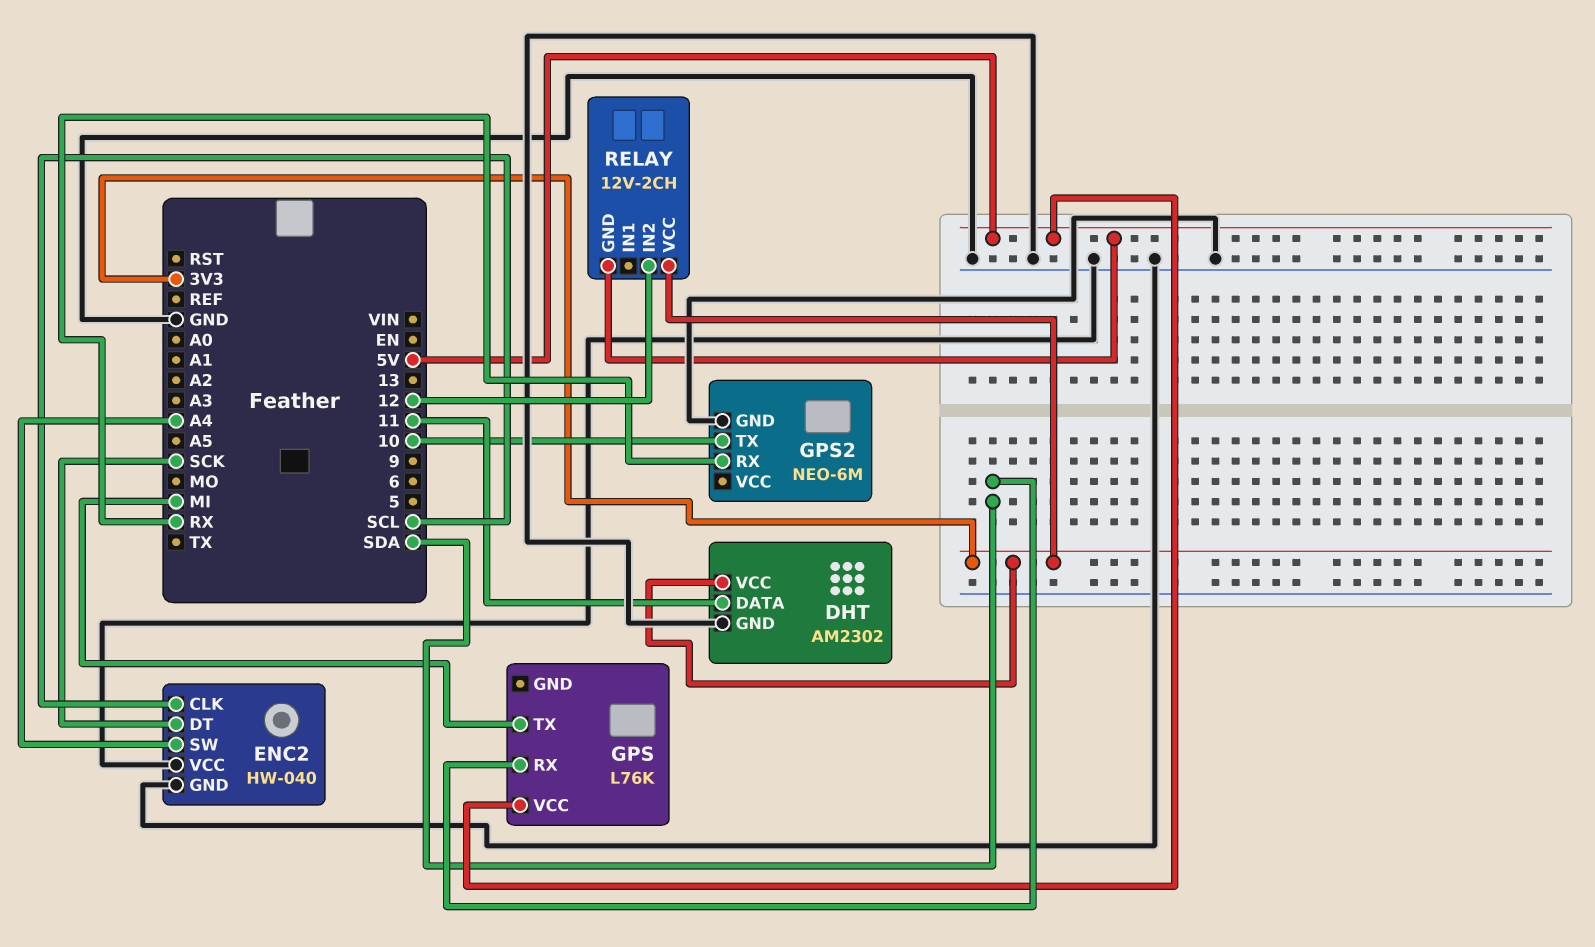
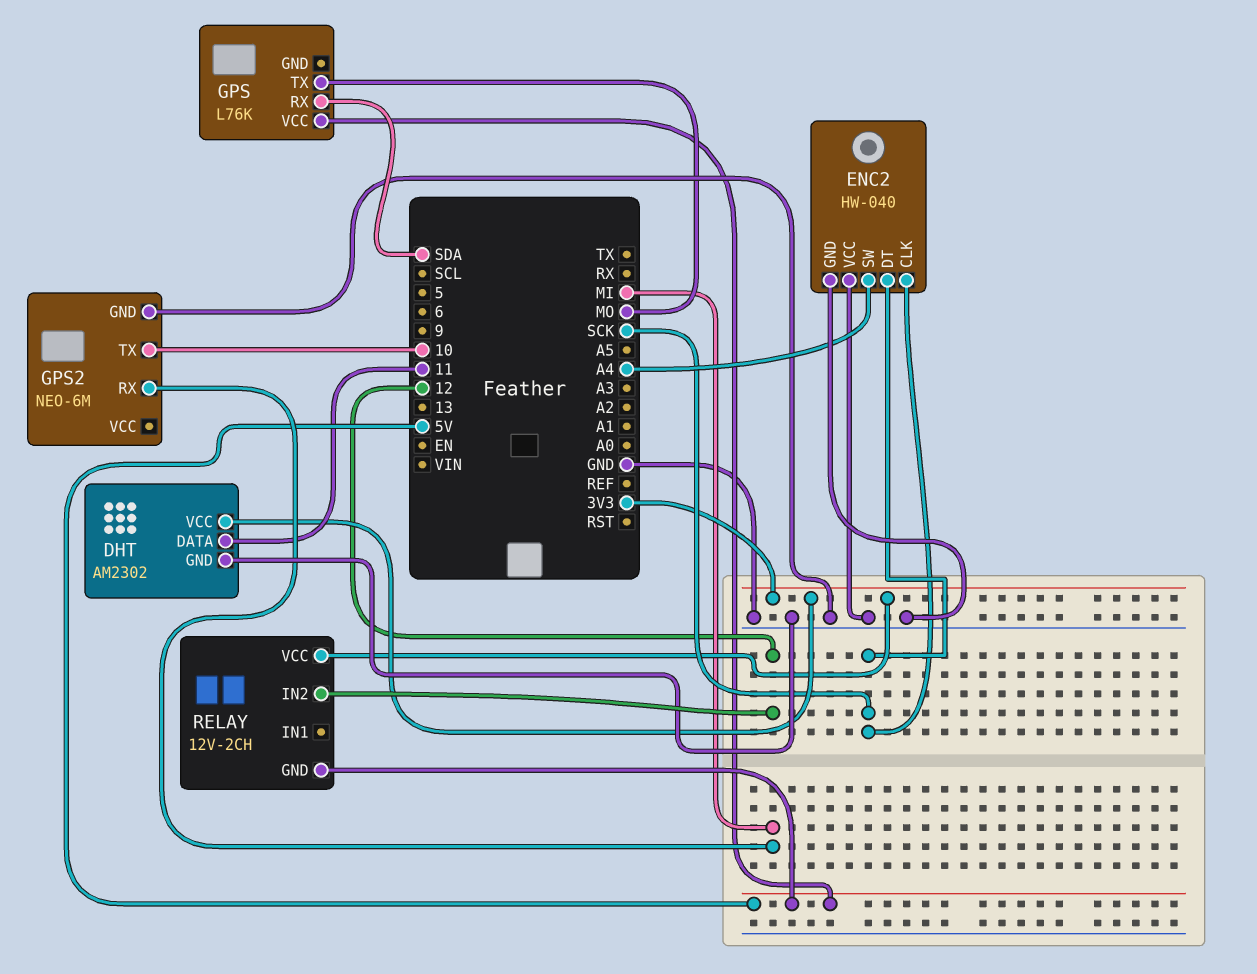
ENC2 pin CLK: SCL -> SCK
GPS pin TX: MI -> MO
GPS2 pin RX: RX -> MI

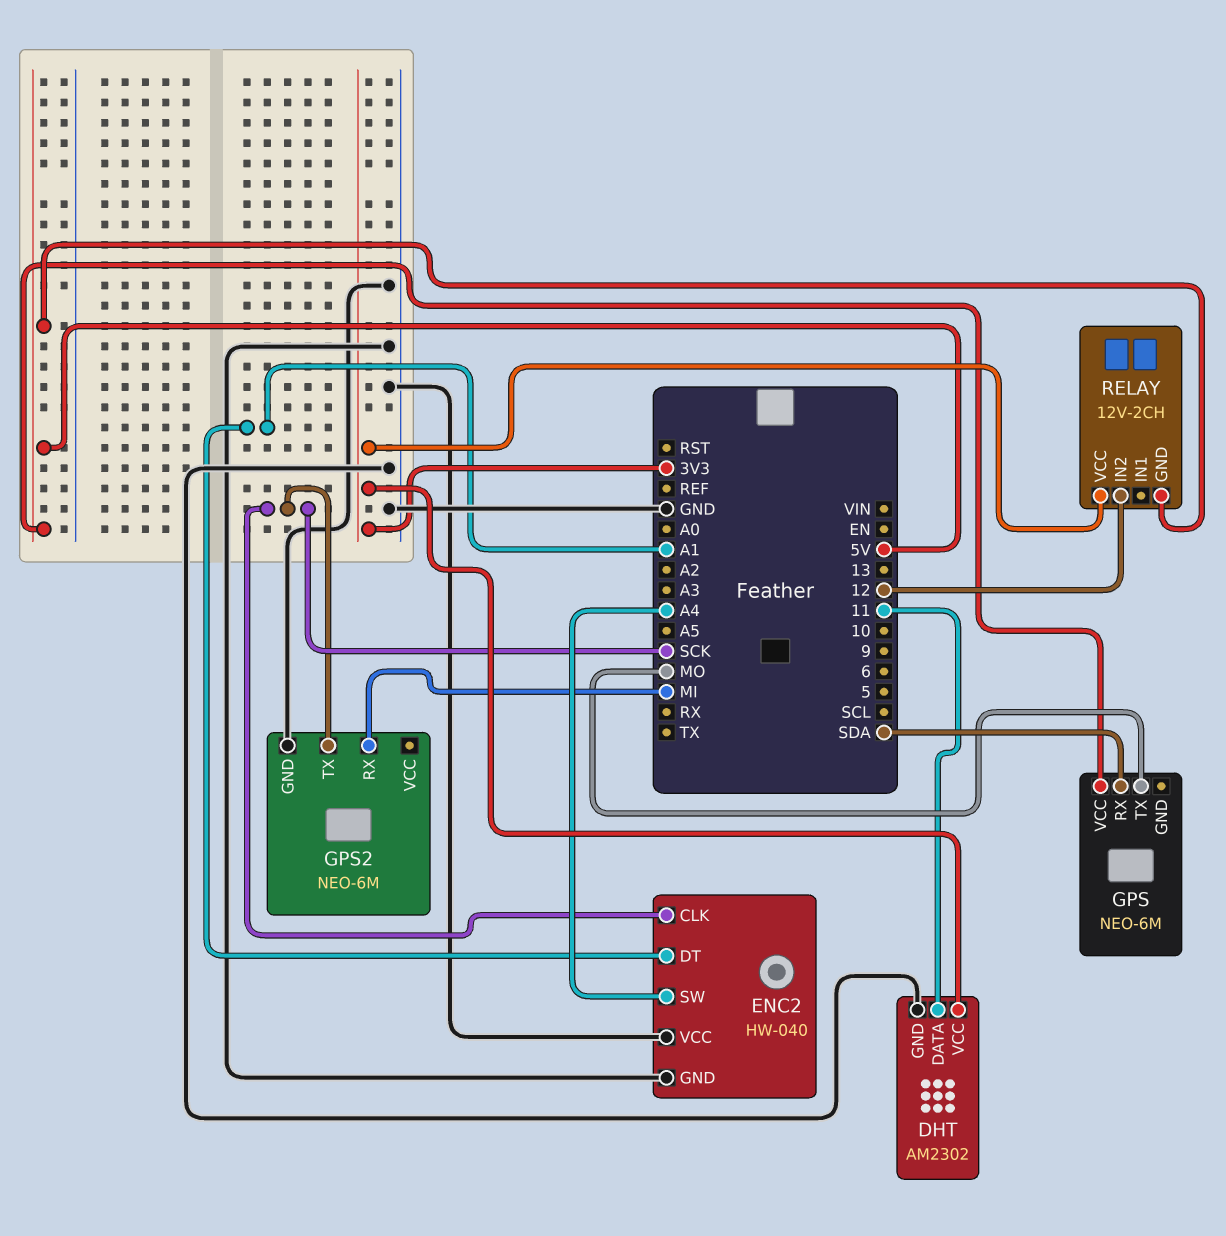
ENC2 pin DT: SCK -> A1
GPS: L76K -> NEO-6M
GPS2 pin TX: 10 -> SCK

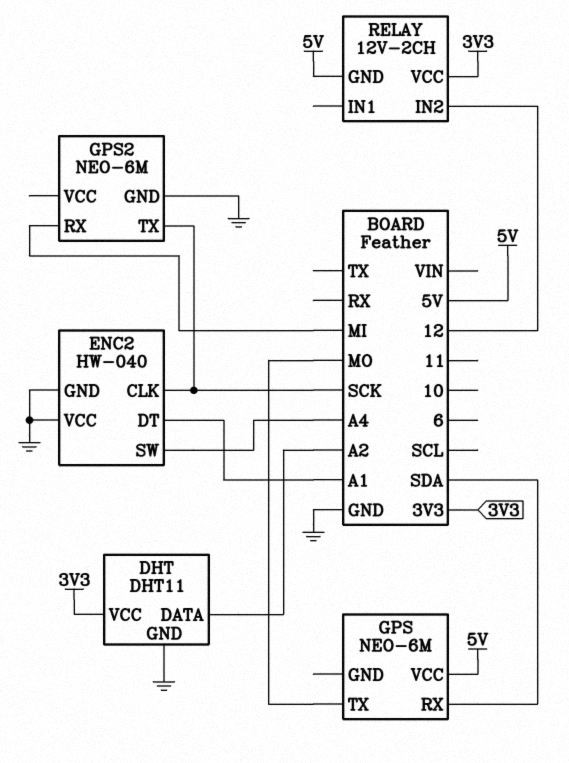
DHT: AM2302 -> DHT11
DHT pin DATA: 11 -> A2

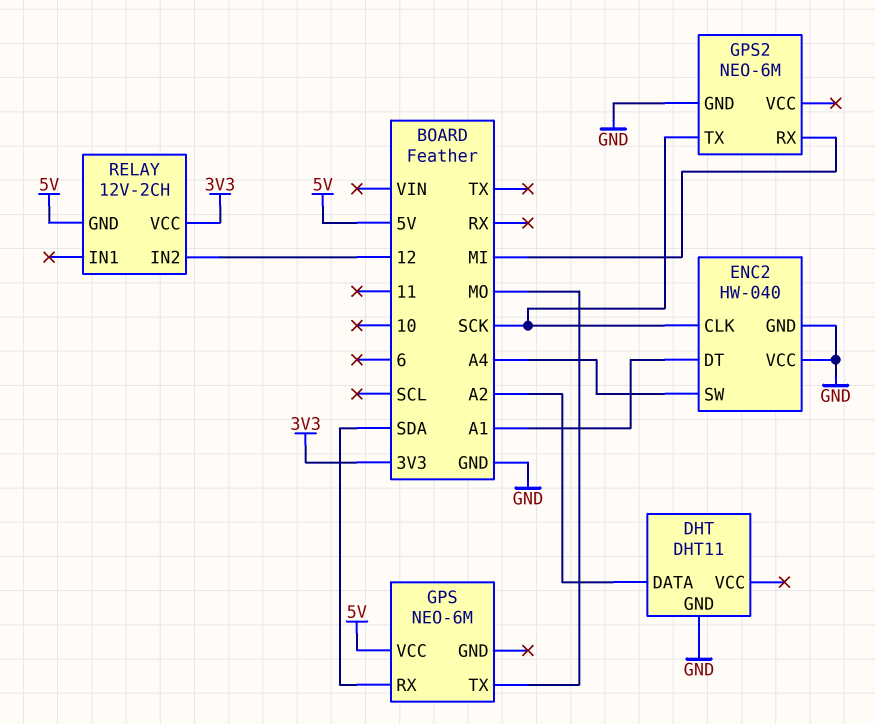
DHT pin VCC: 3V3 -> none

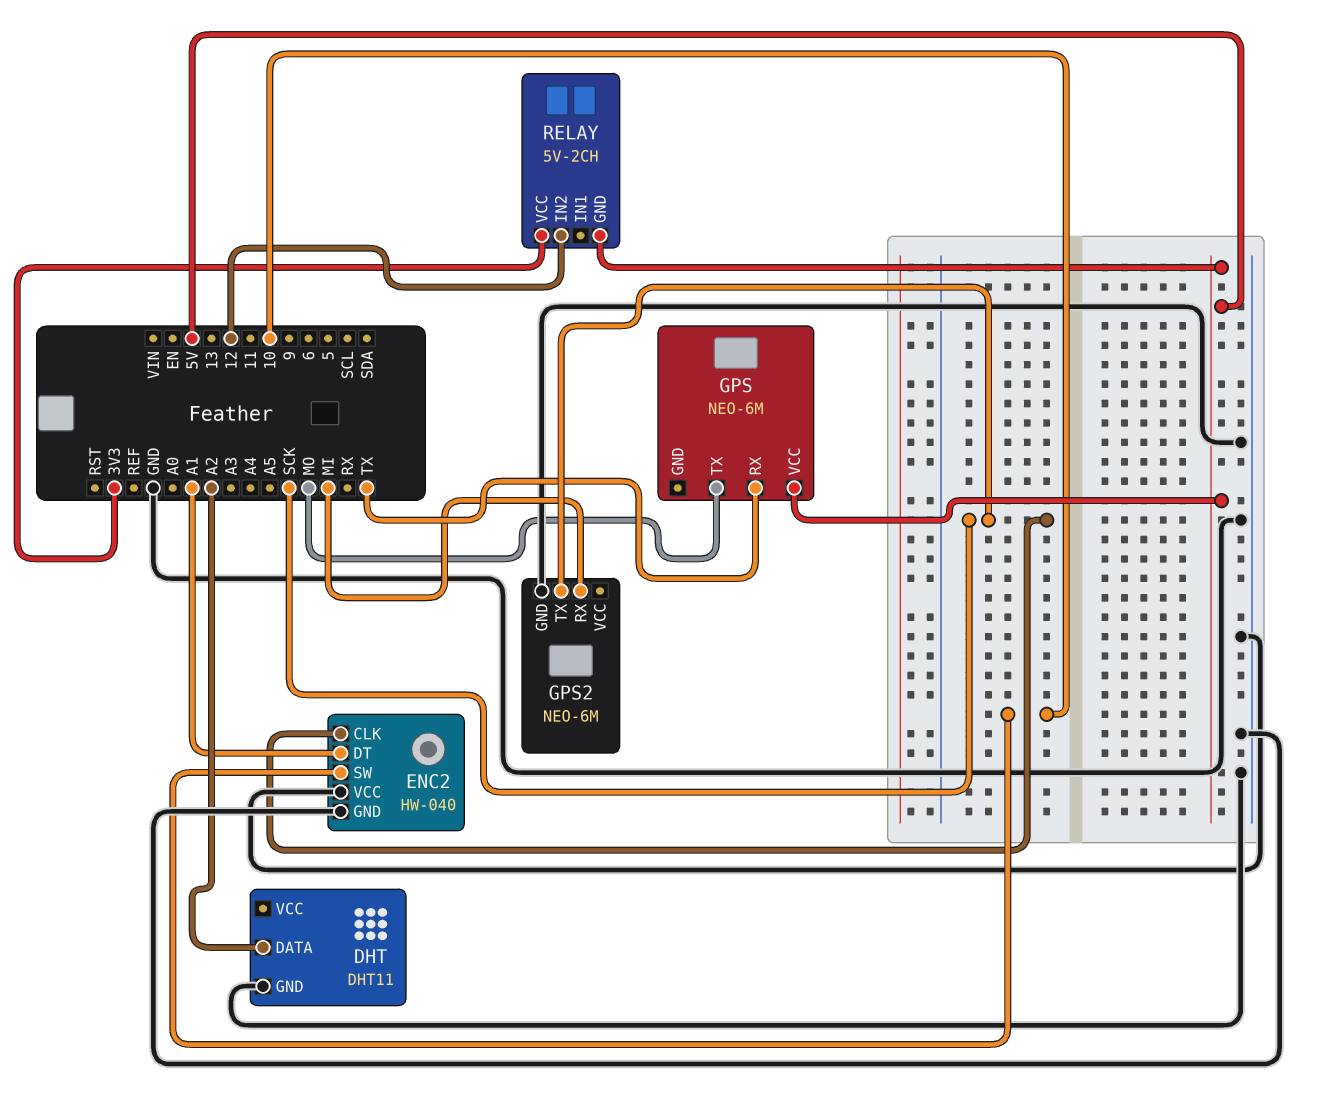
ENC2 pin SW: A4 -> 10
GPS pin RX: SDA -> TX
RELAY: 12V-2CH -> 5V-2CH

